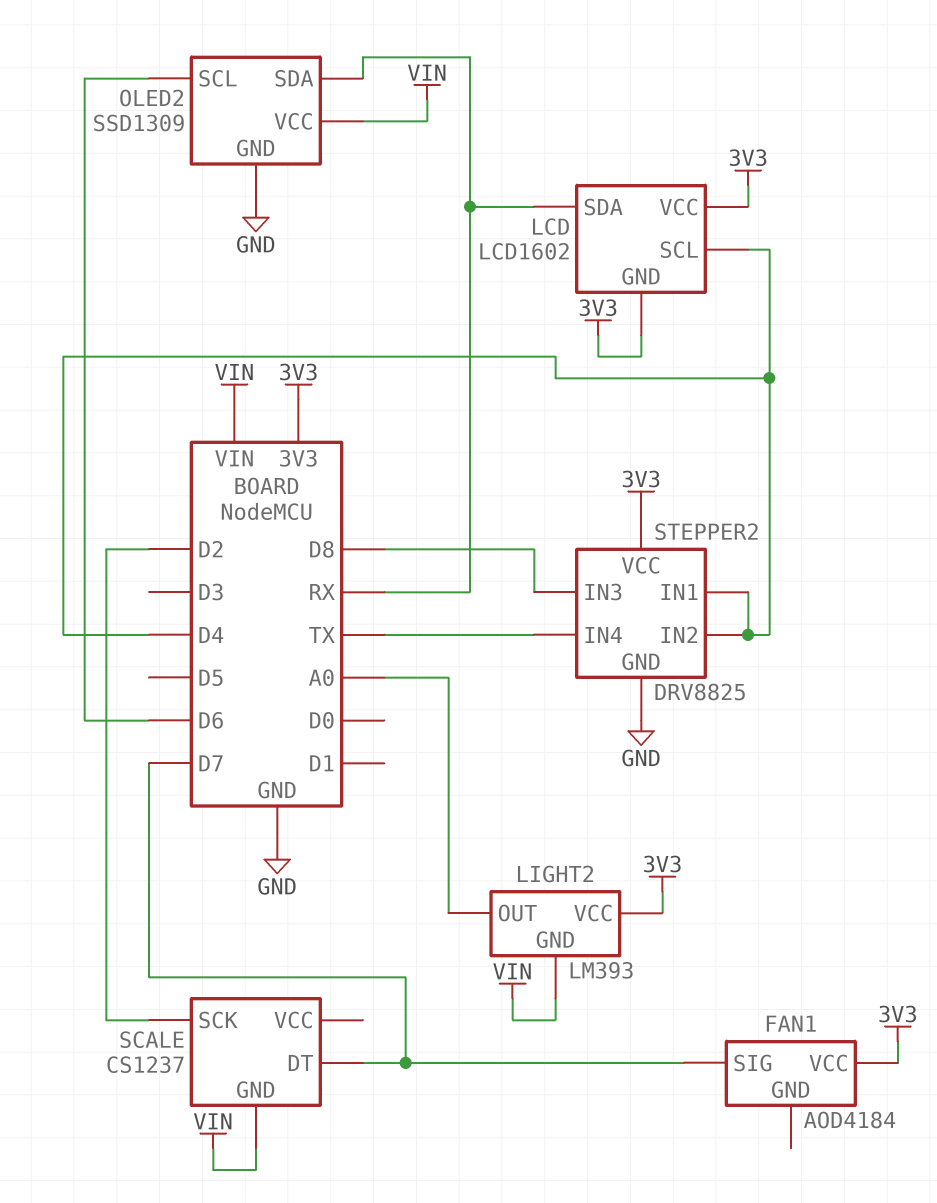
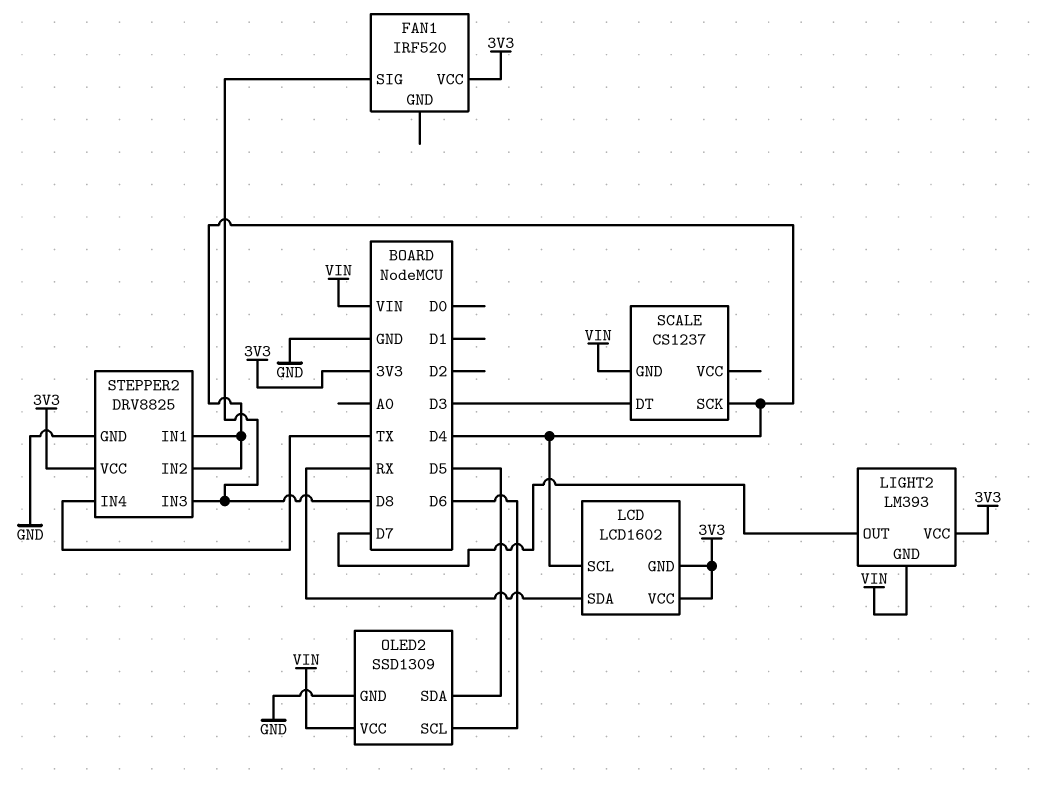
FAN1: AOD4184 -> IRF520
FAN1 pin SIG: D7 -> D8
LIGHT2 pin OUT: A0 -> D7
OLED2 pin SDA: RX -> D5
SCALE pin DT: D7 -> D3
SCALE pin SCK: D2 -> D4

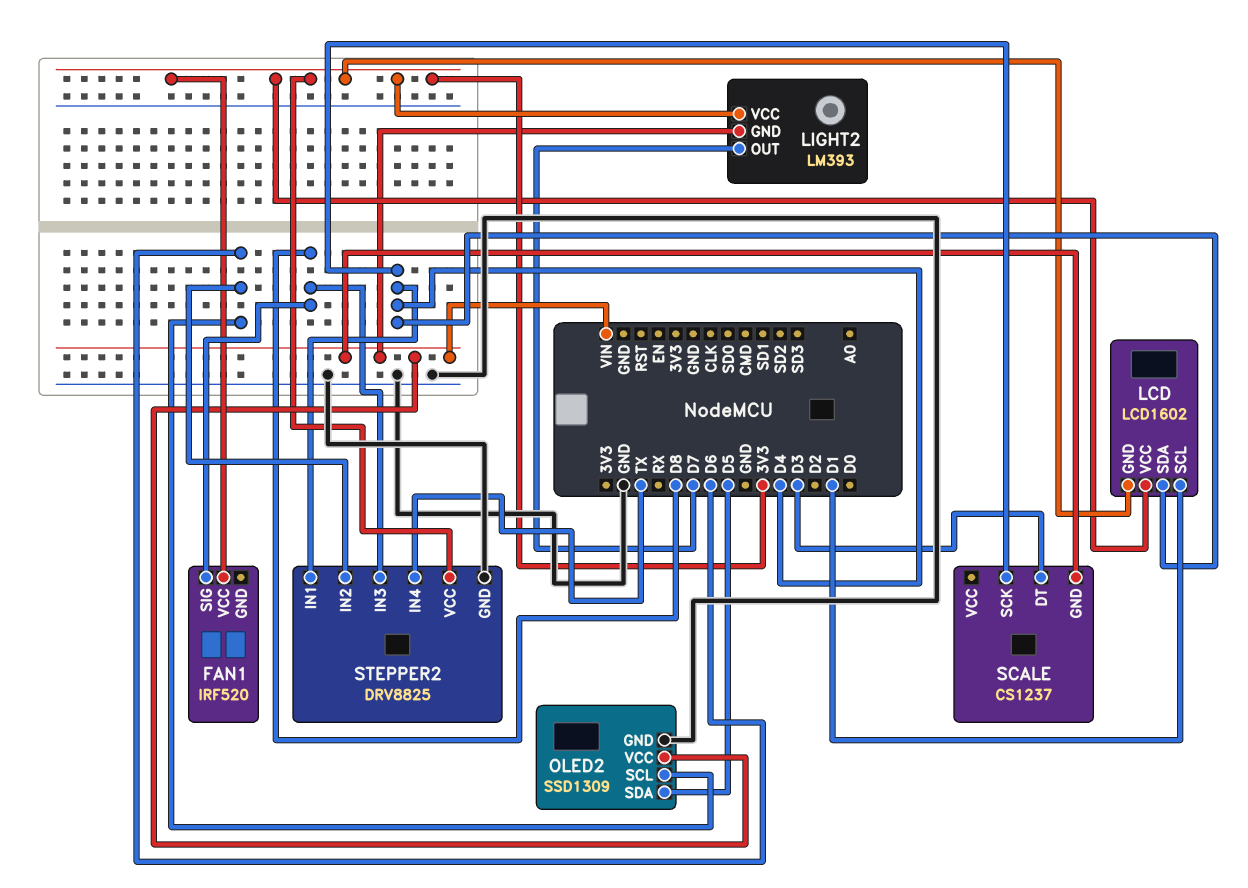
LCD pin SCL: D4 -> D1
LCD pin SDA: RX -> D4
STEPPER2 pin IN2: D4 -> D6

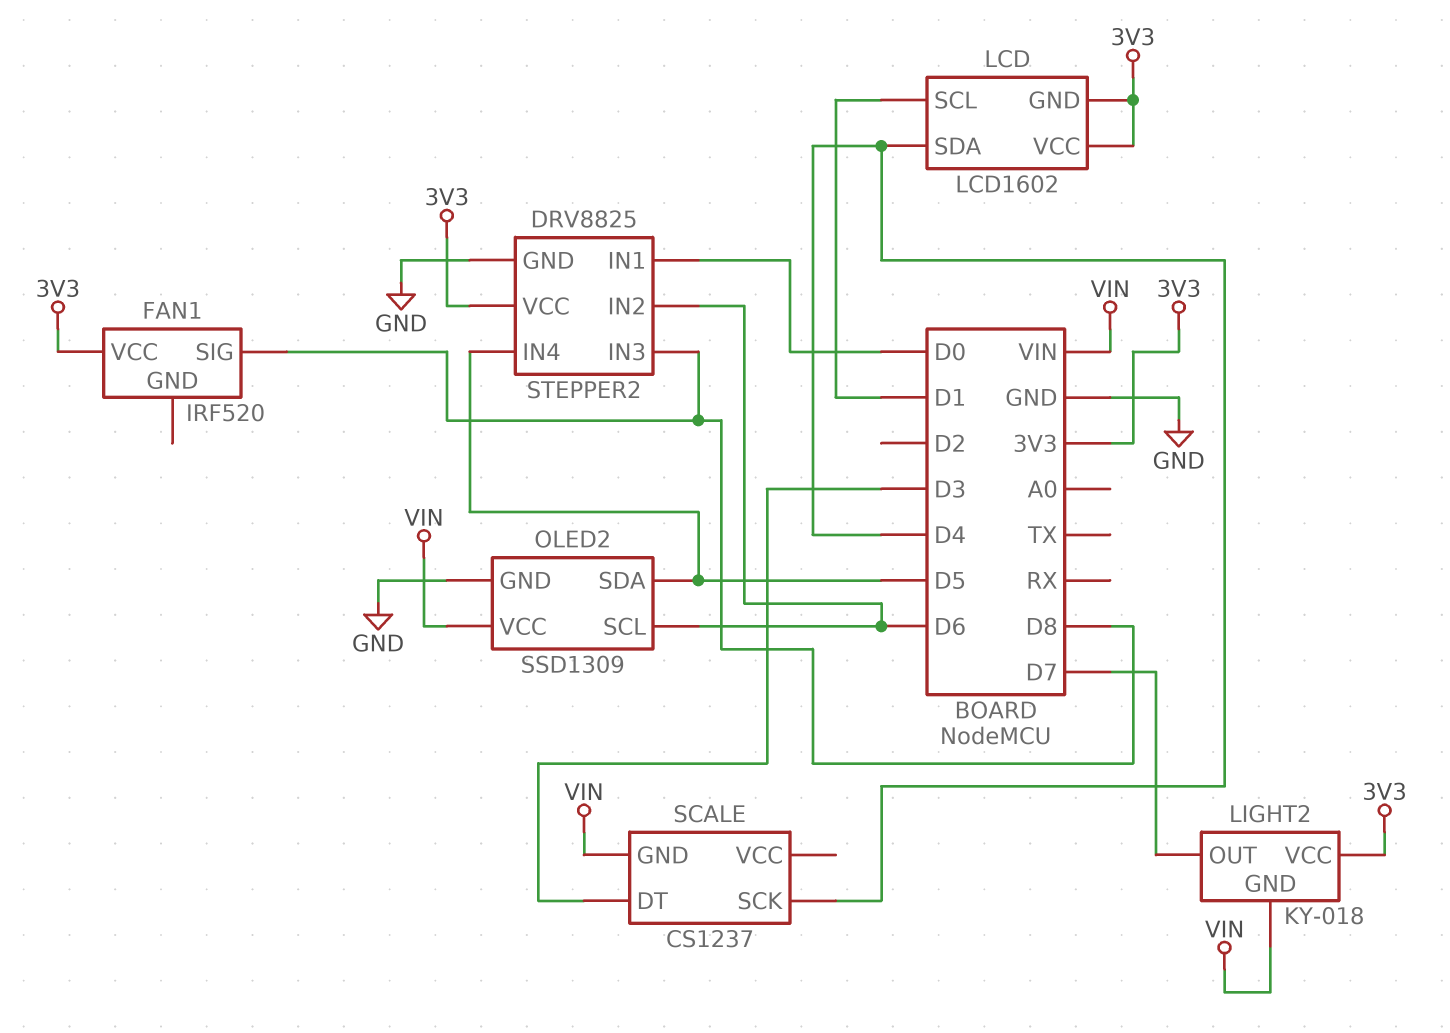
LIGHT2: LM393 -> KY-018
STEPPER2 pin IN1: D4 -> D0
STEPPER2 pin IN4: TX -> D5

